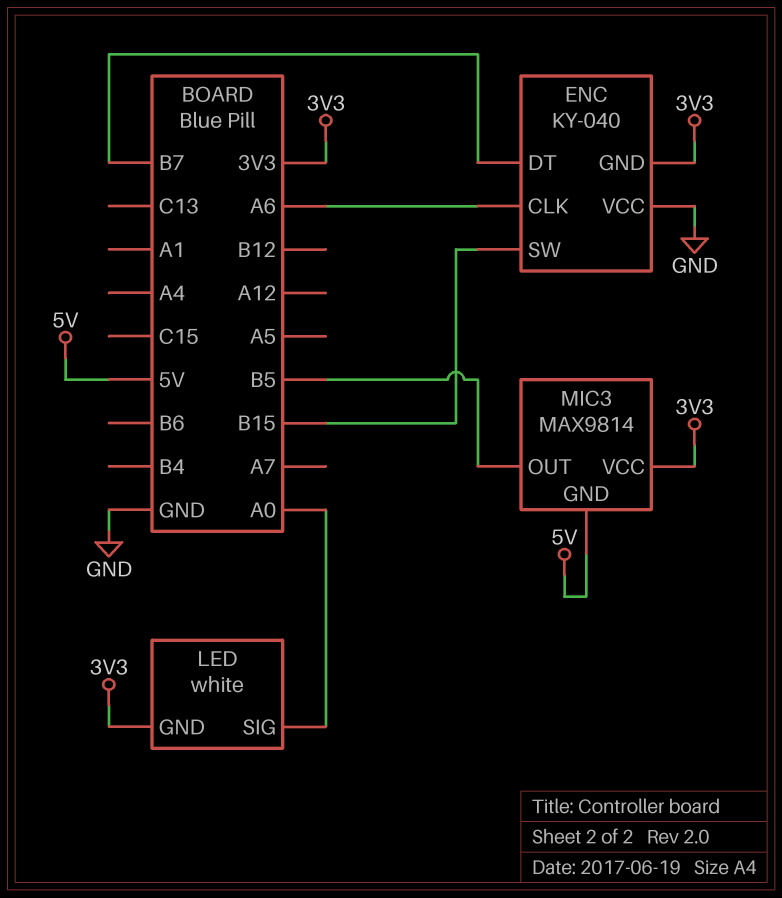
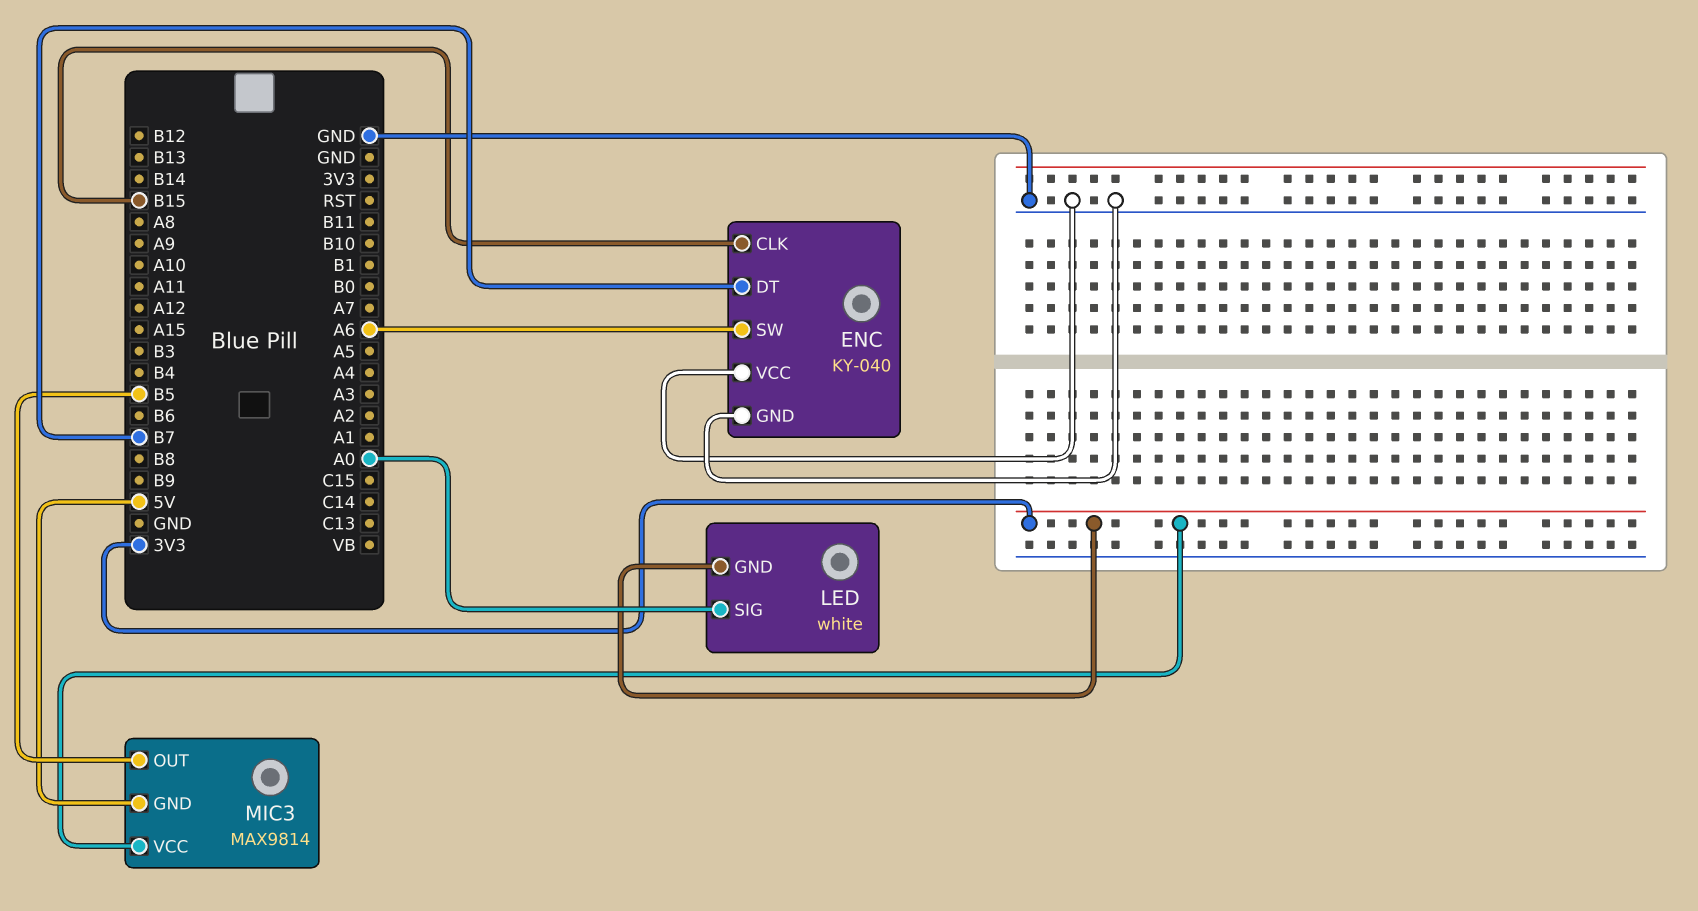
ENC pin CLK: A6 -> B15
ENC pin GND: 3V3 -> GND
ENC pin SW: B15 -> A6

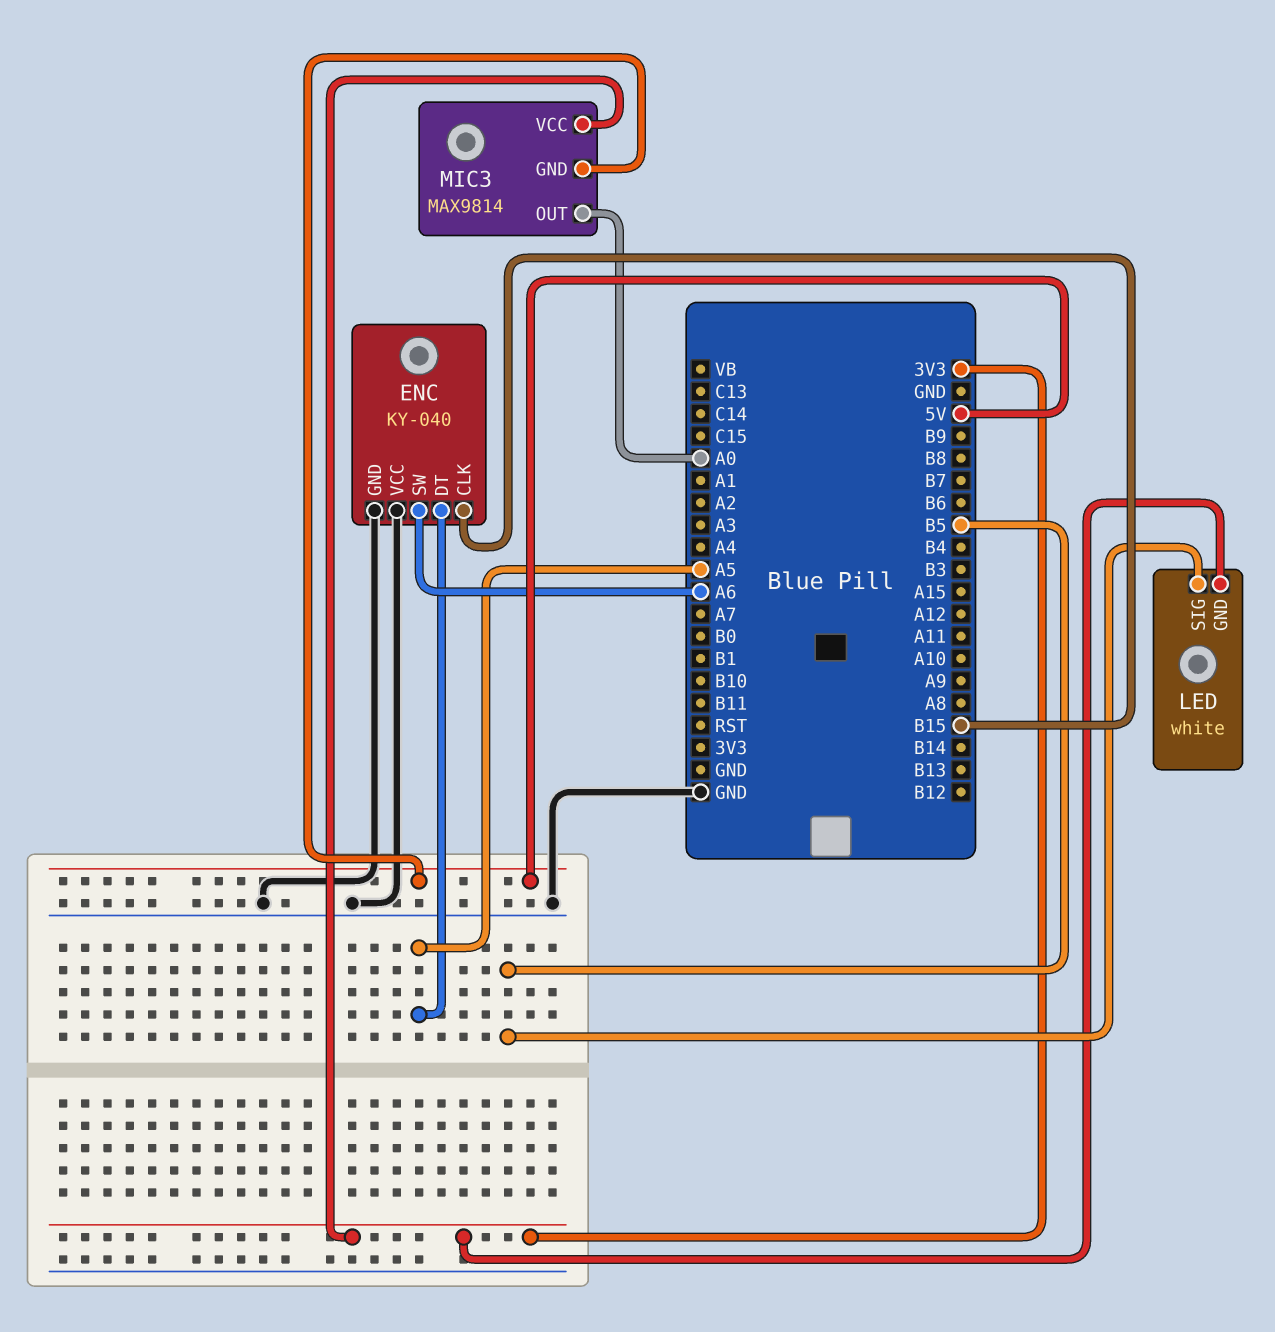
ENC pin DT: B7 -> A5
LED pin SIG: A0 -> B5
MIC3 pin OUT: B5 -> A0

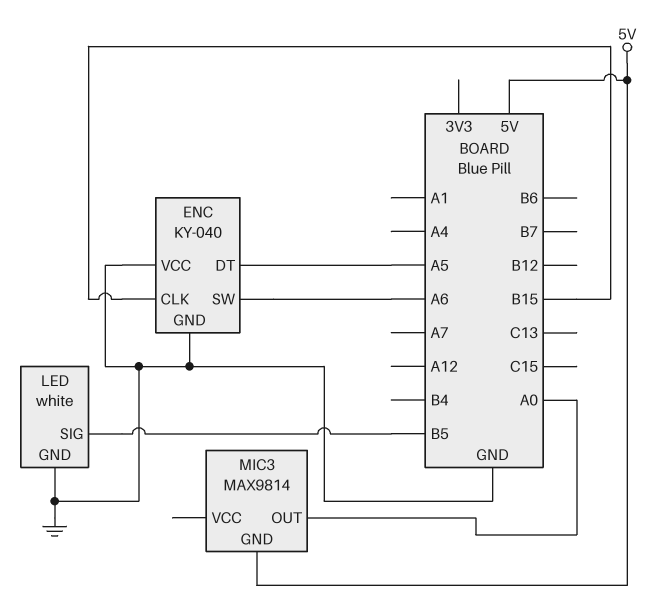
LED pin GND: 3V3 -> GND
MIC3 pin VCC: 3V3 -> none

